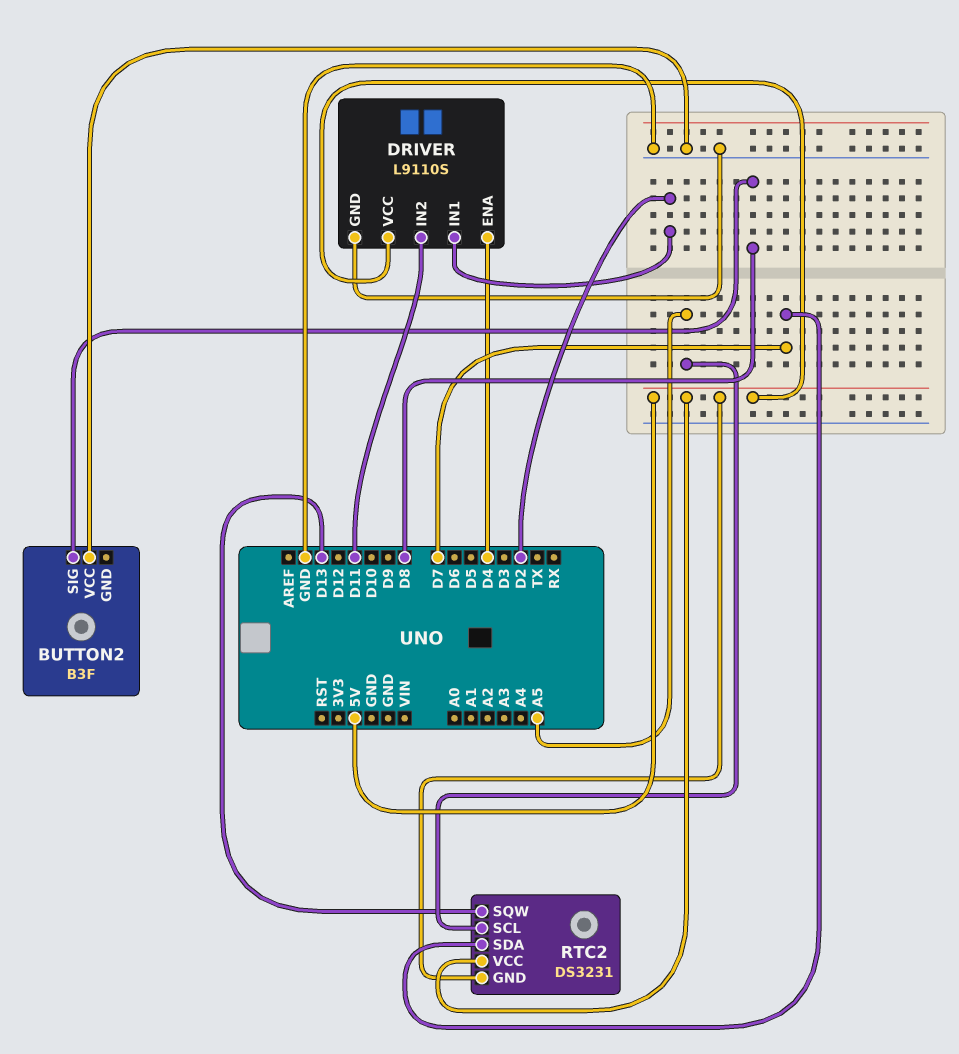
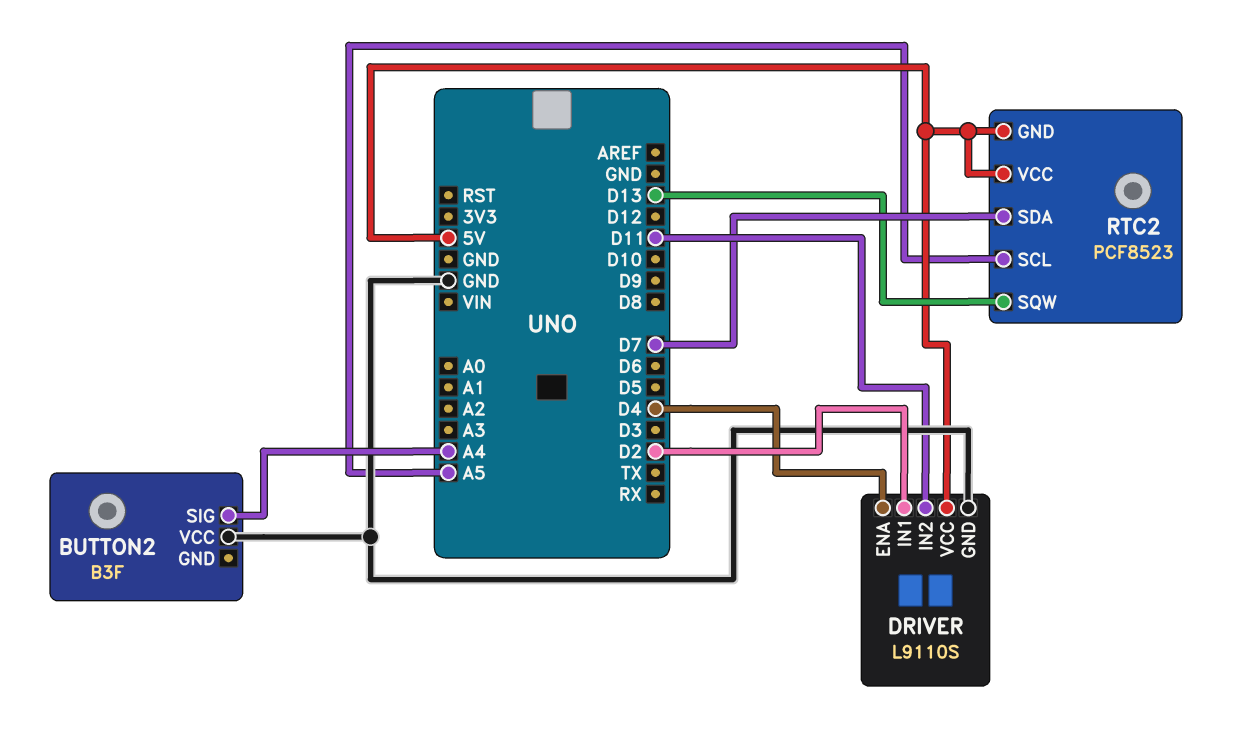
BUTTON2 pin SIG: D8 -> A4
RTC2: DS3231 -> PCF8523

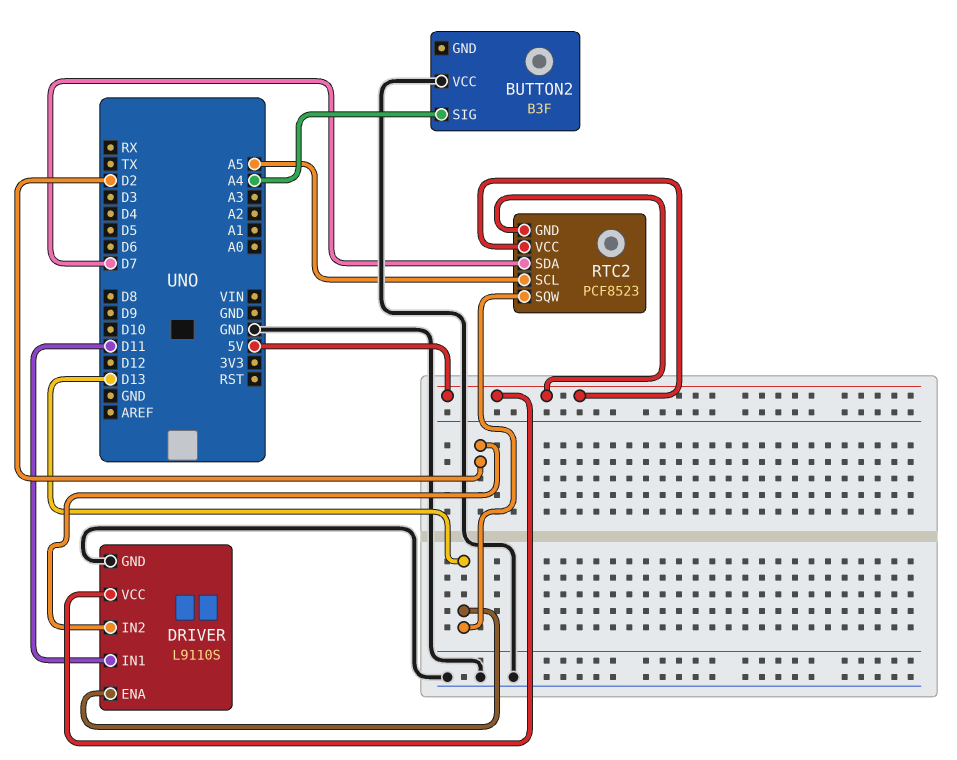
DRIVER pin ENA: D4 -> D13
DRIVER pin IN1: D2 -> D11
DRIVER pin IN2: D11 -> D2

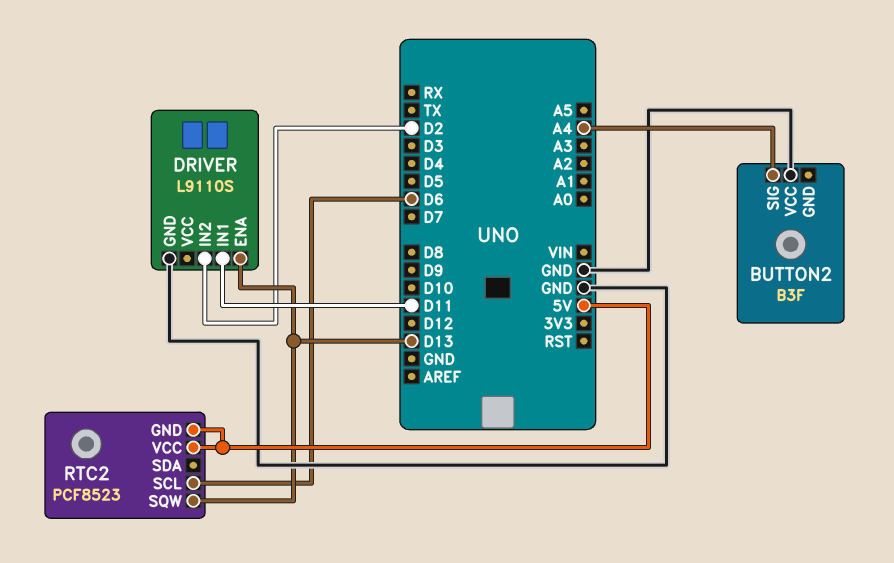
DRIVER pin VCC: 5V -> none
RTC2 pin SCL: A5 -> D6
RTC2 pin SDA: D7 -> none

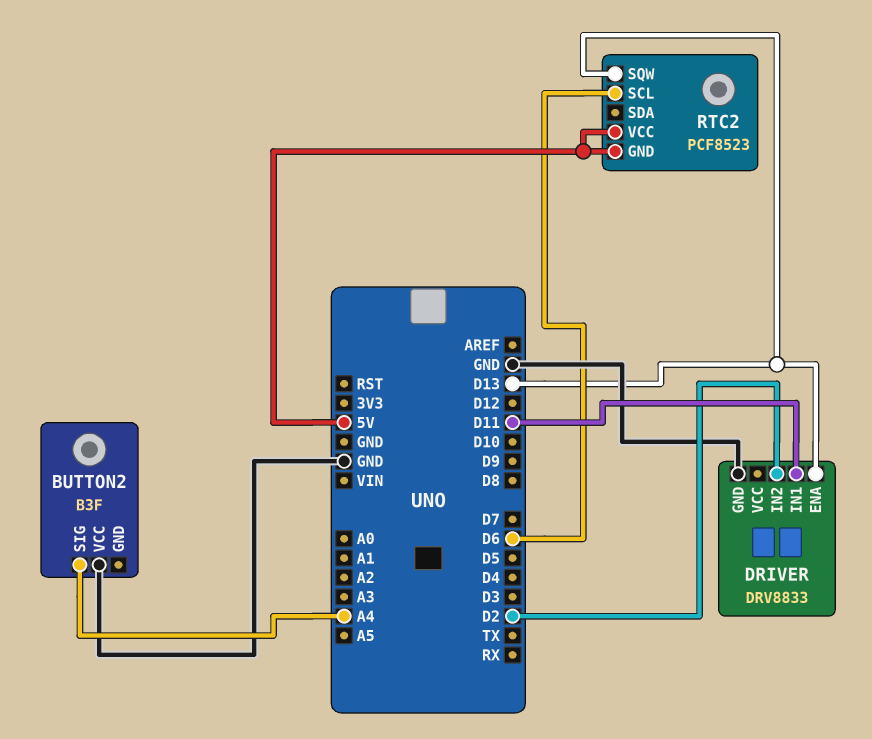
DRIVER: L9110S -> DRV8833

